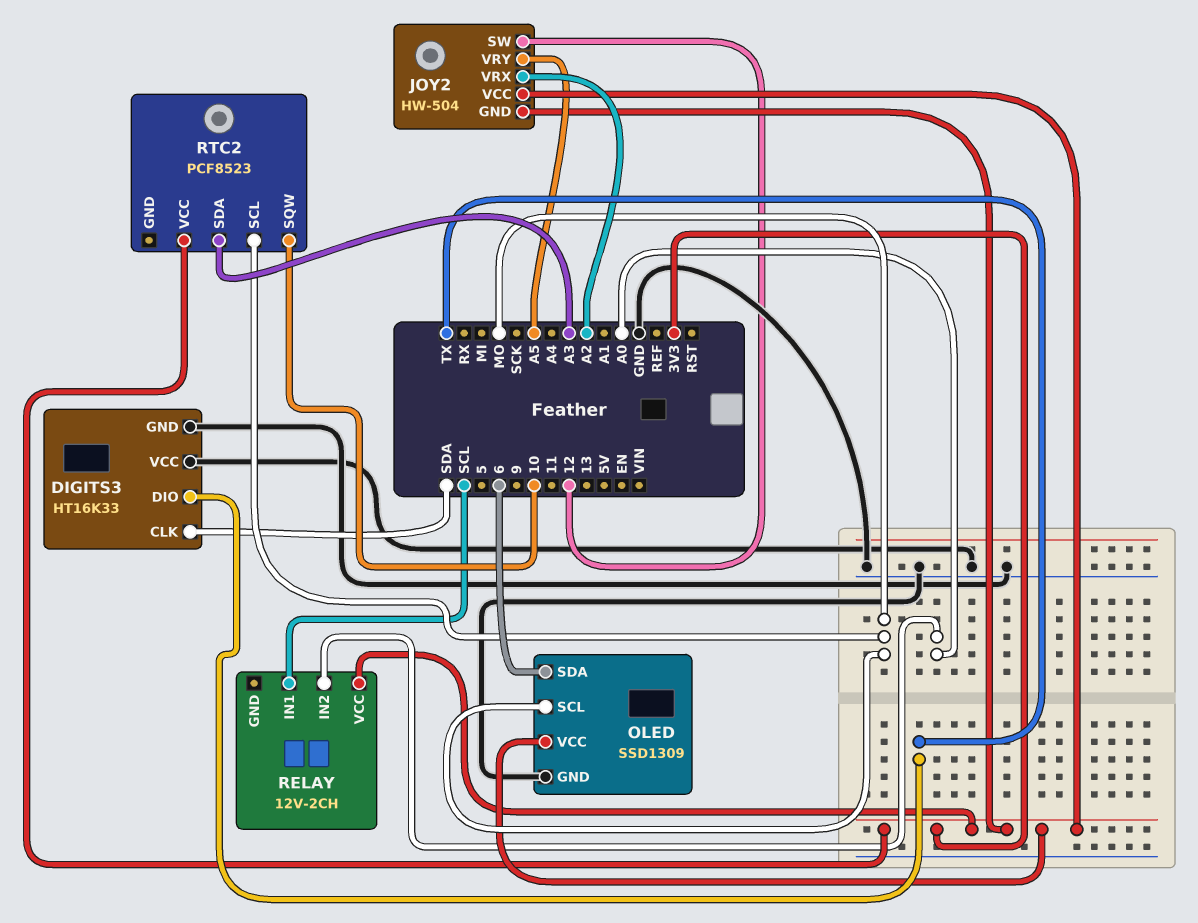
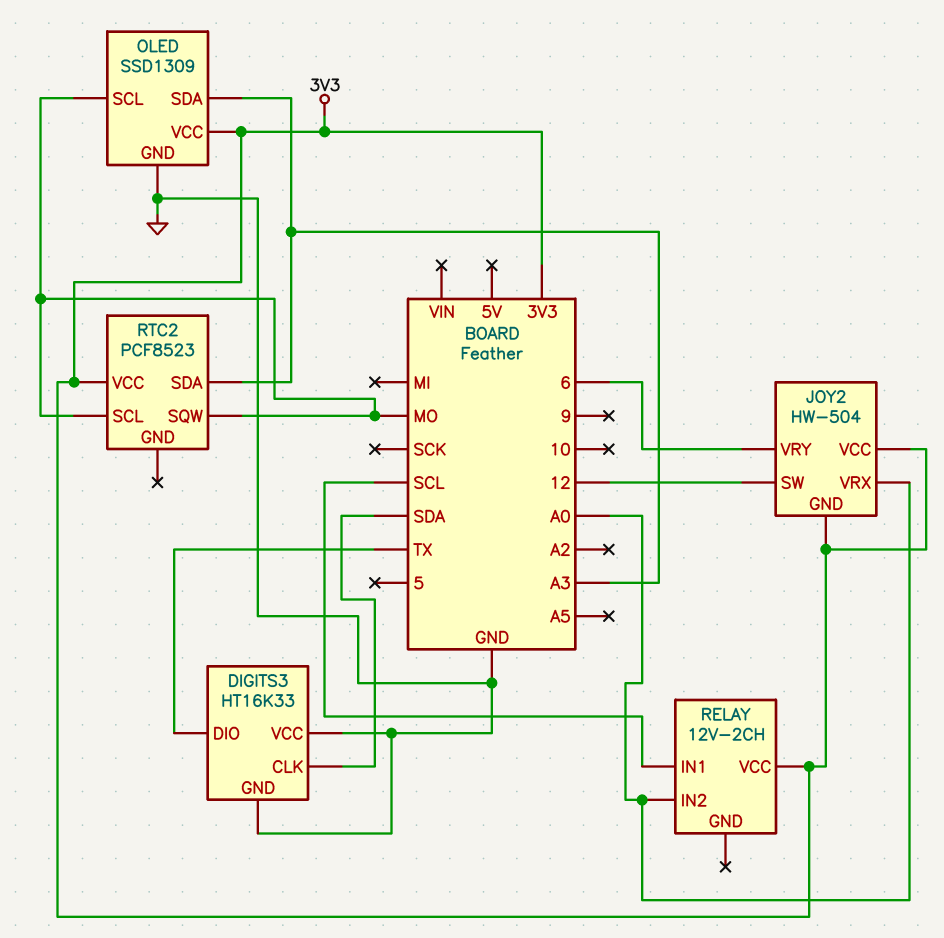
JOY2 pin VRX: A2 -> A0
JOY2 pin VRY: A5 -> 6
OLED pin SDA: 6 -> A3
RTC2 pin SQW: 10 -> MO

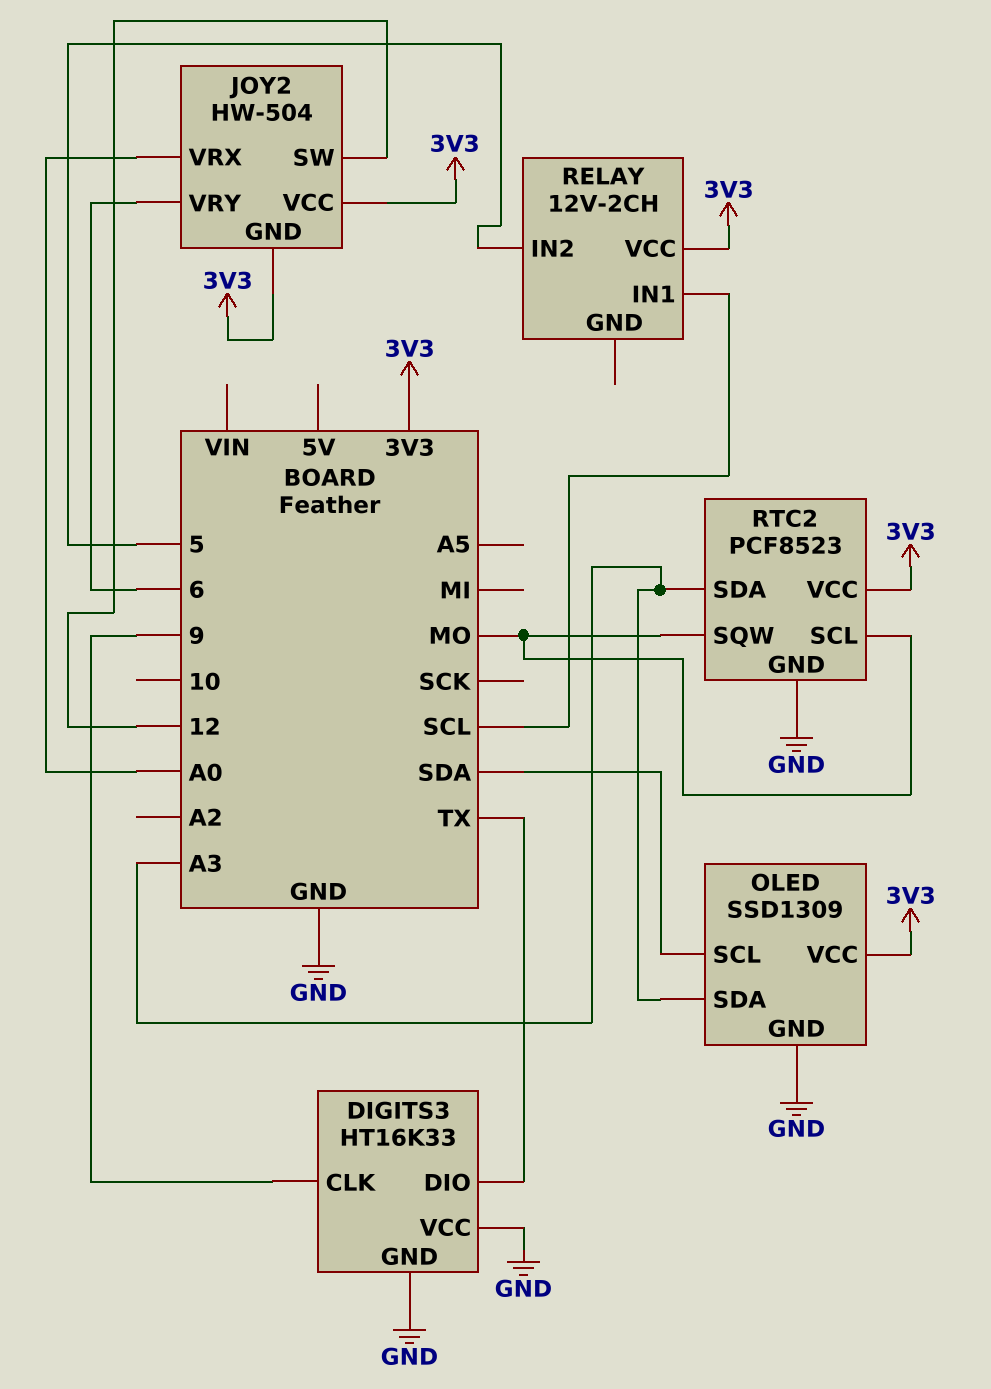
DIGITS3 pin CLK: SDA -> 9
OLED pin SCL: MO -> SDA
RELAY pin IN2: A0 -> 5
RTC2 pin GND: none -> GND

